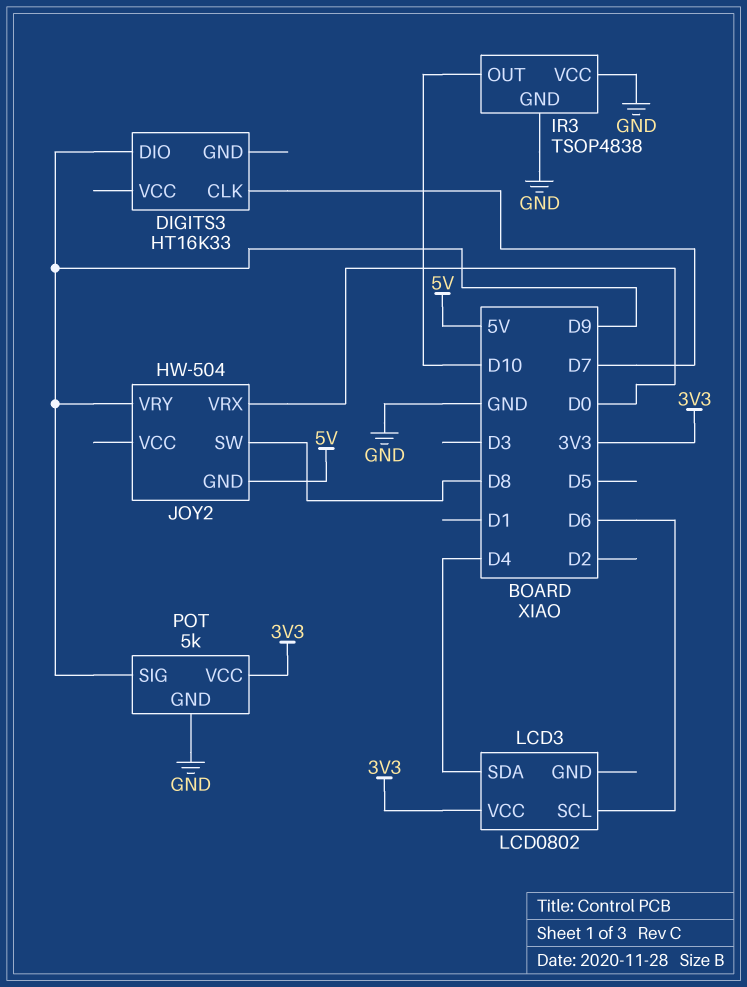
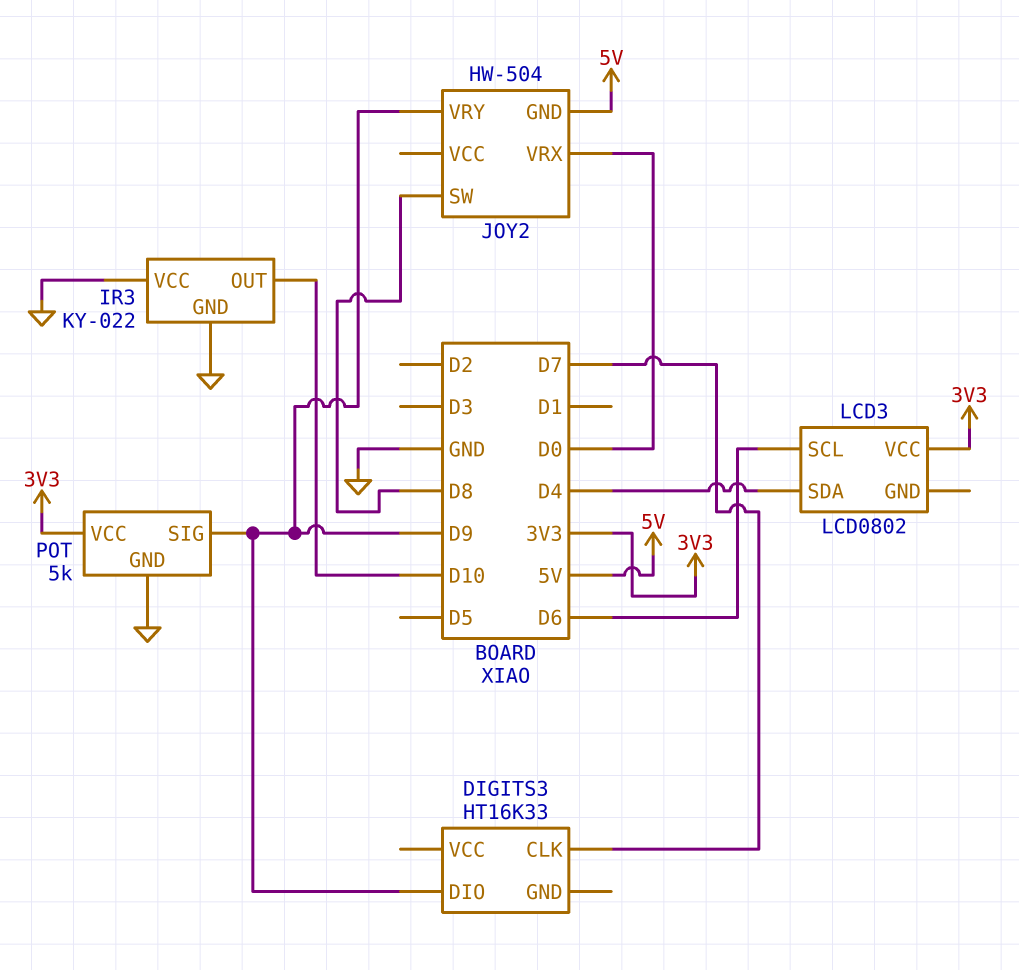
IR3: TSOP4838 -> KY-022

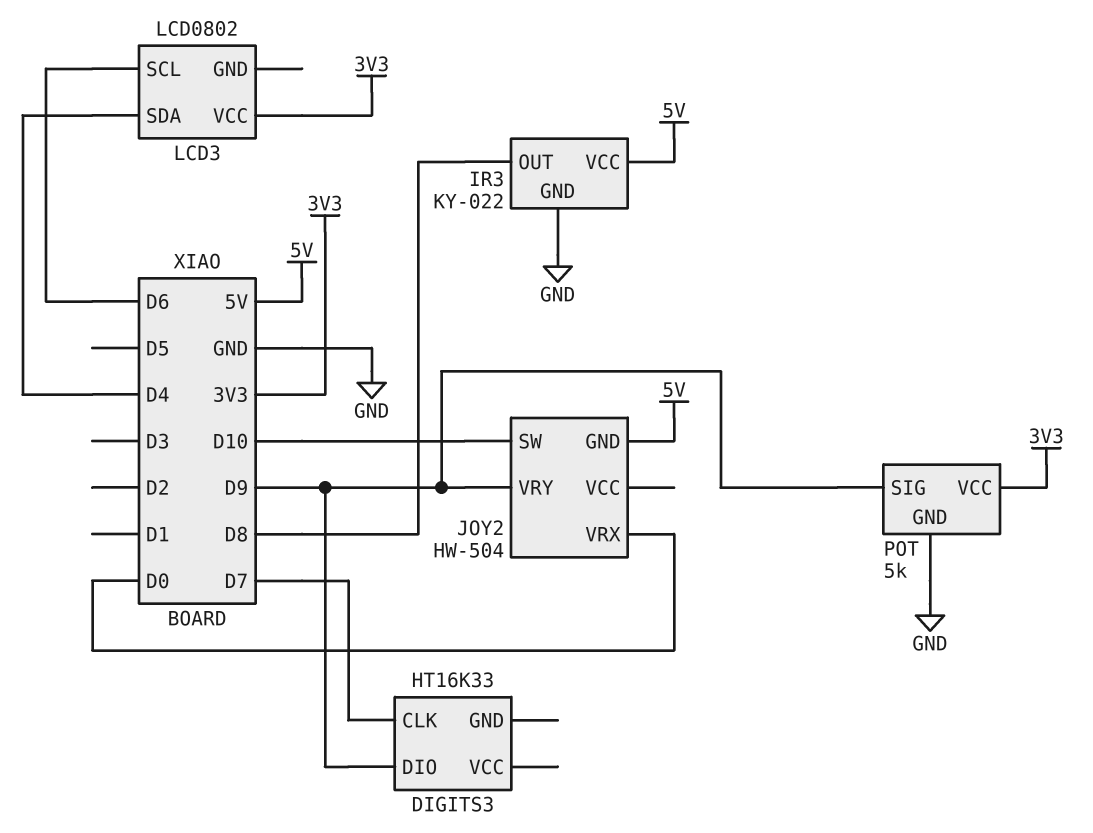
IR3 pin OUT: D10 -> D8
IR3 pin VCC: GND -> 5V
JOY2 pin SW: D8 -> D10

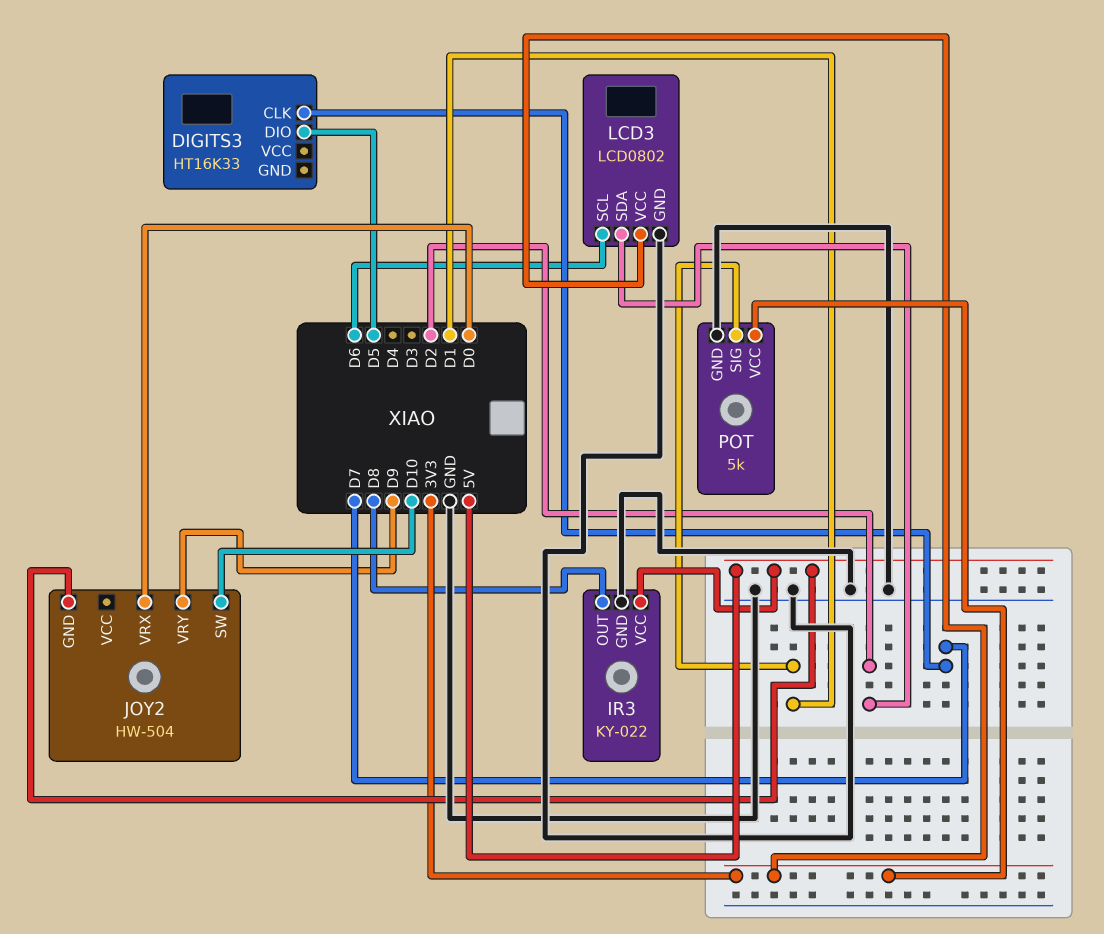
DIGITS3 pin DIO: D9 -> D5
LCD3 pin GND: none -> GND
LCD3 pin SDA: D4 -> D2
POT pin SIG: D9 -> D1

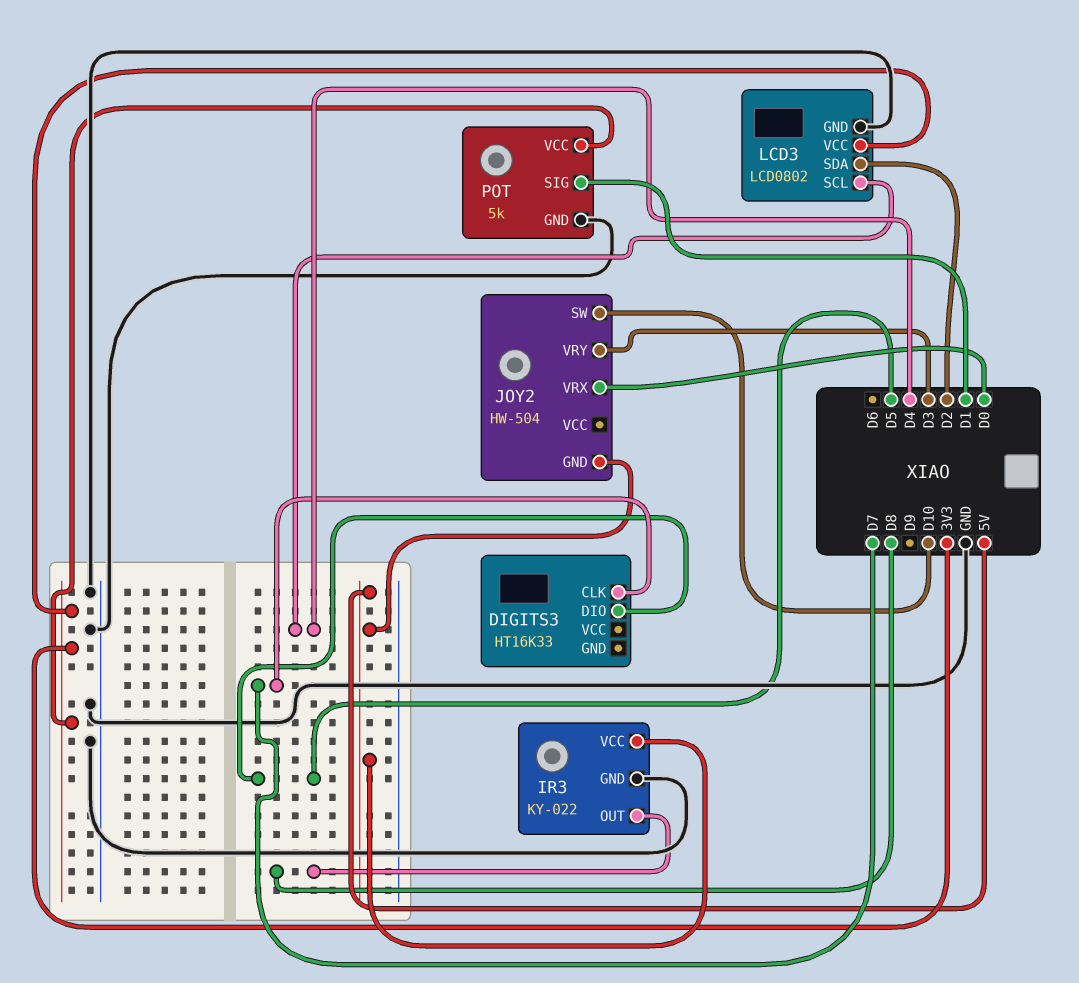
JOY2 pin VRY: D9 -> D3
LCD3 pin SCL: D6 -> D4

